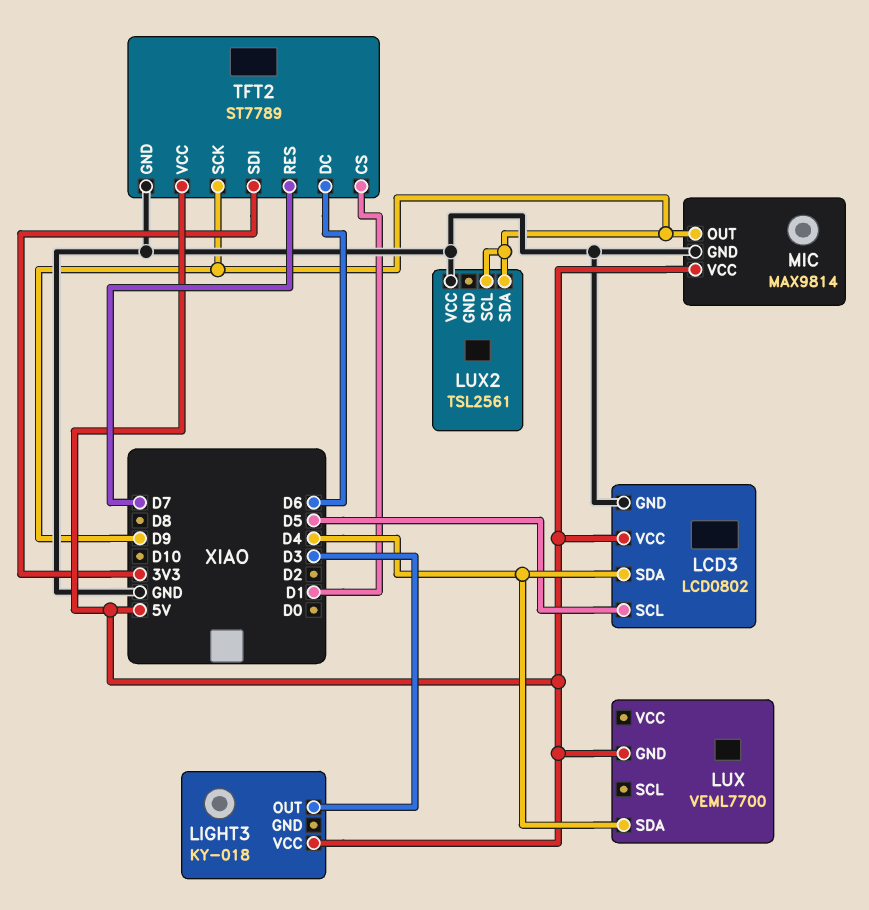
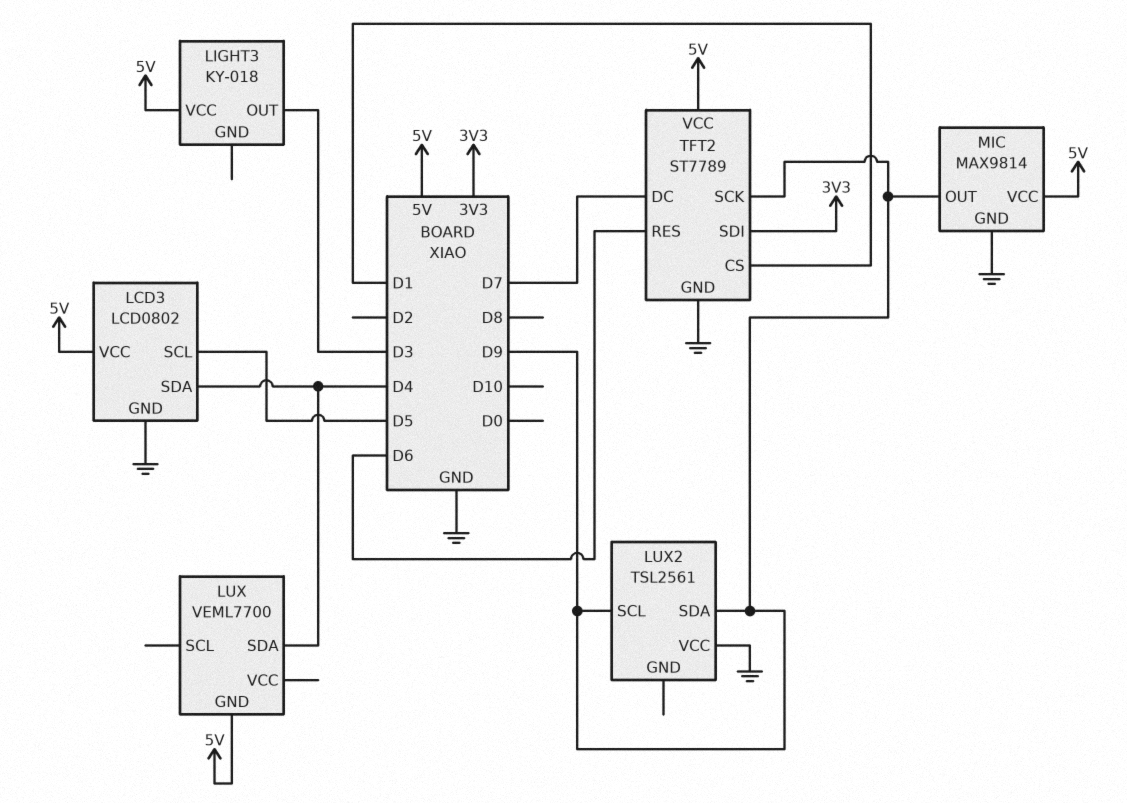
TFT2 pin DC: D6 -> D7
TFT2 pin RES: D7 -> D6

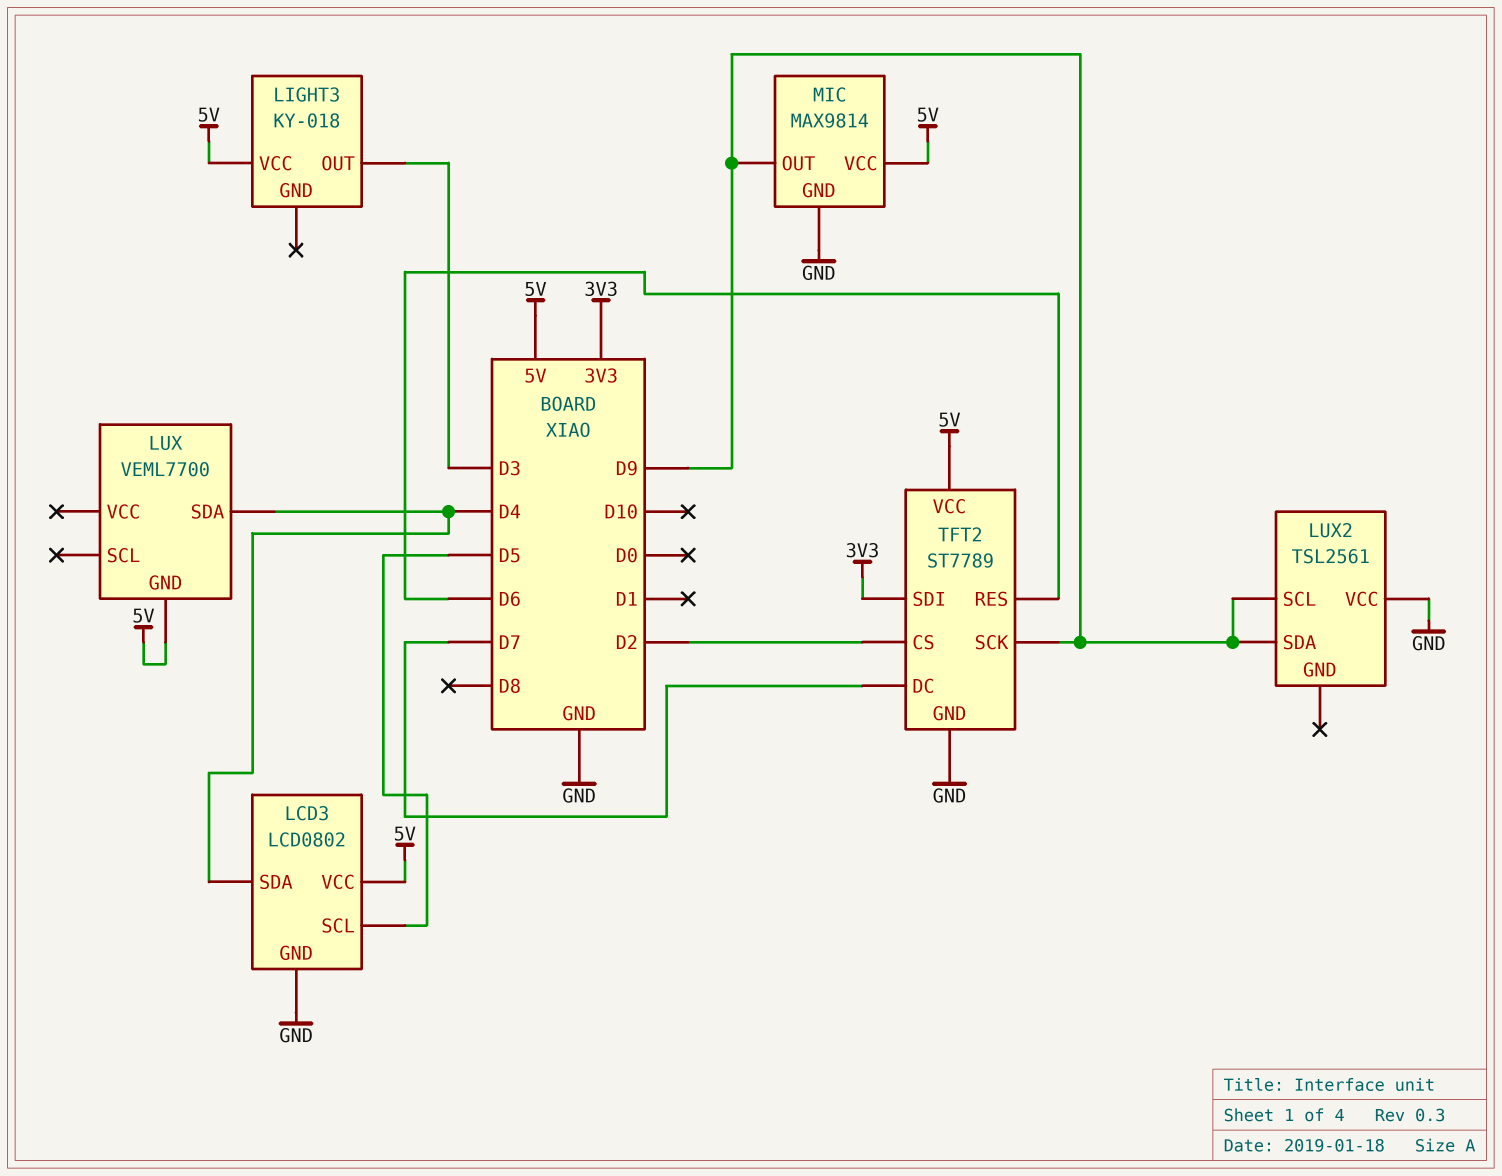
TFT2 pin CS: D1 -> D2

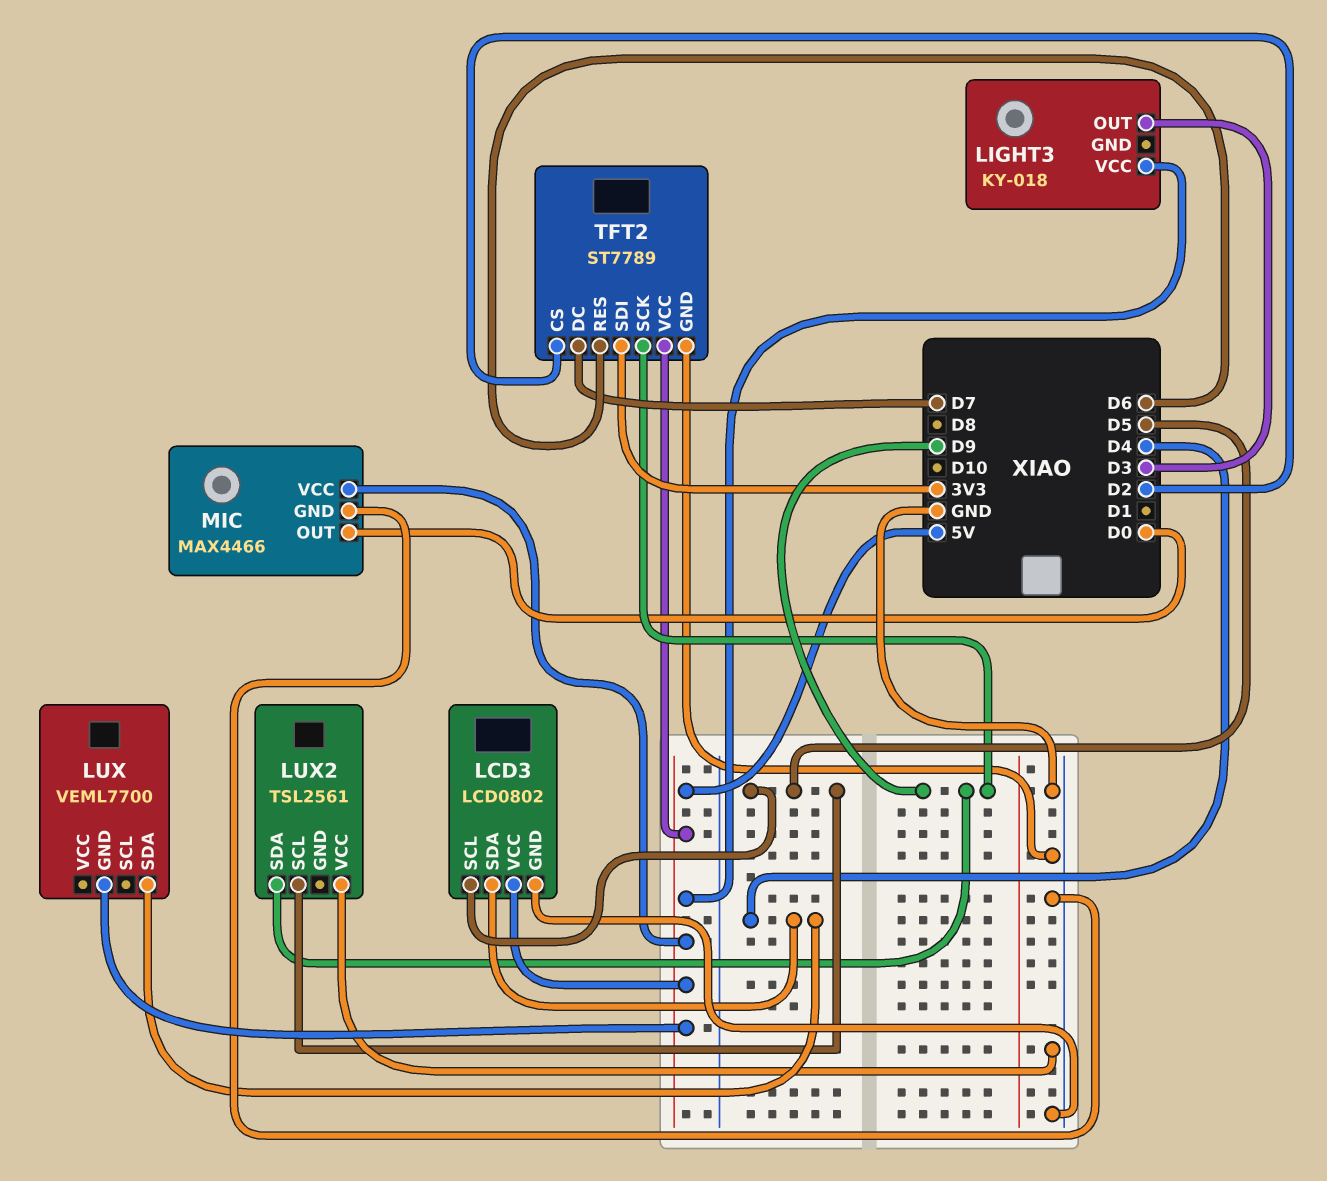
LUX2 pin SCL: D9 -> D5
MIC: MAX9814 -> MAX4466
MIC pin OUT: D9 -> D0

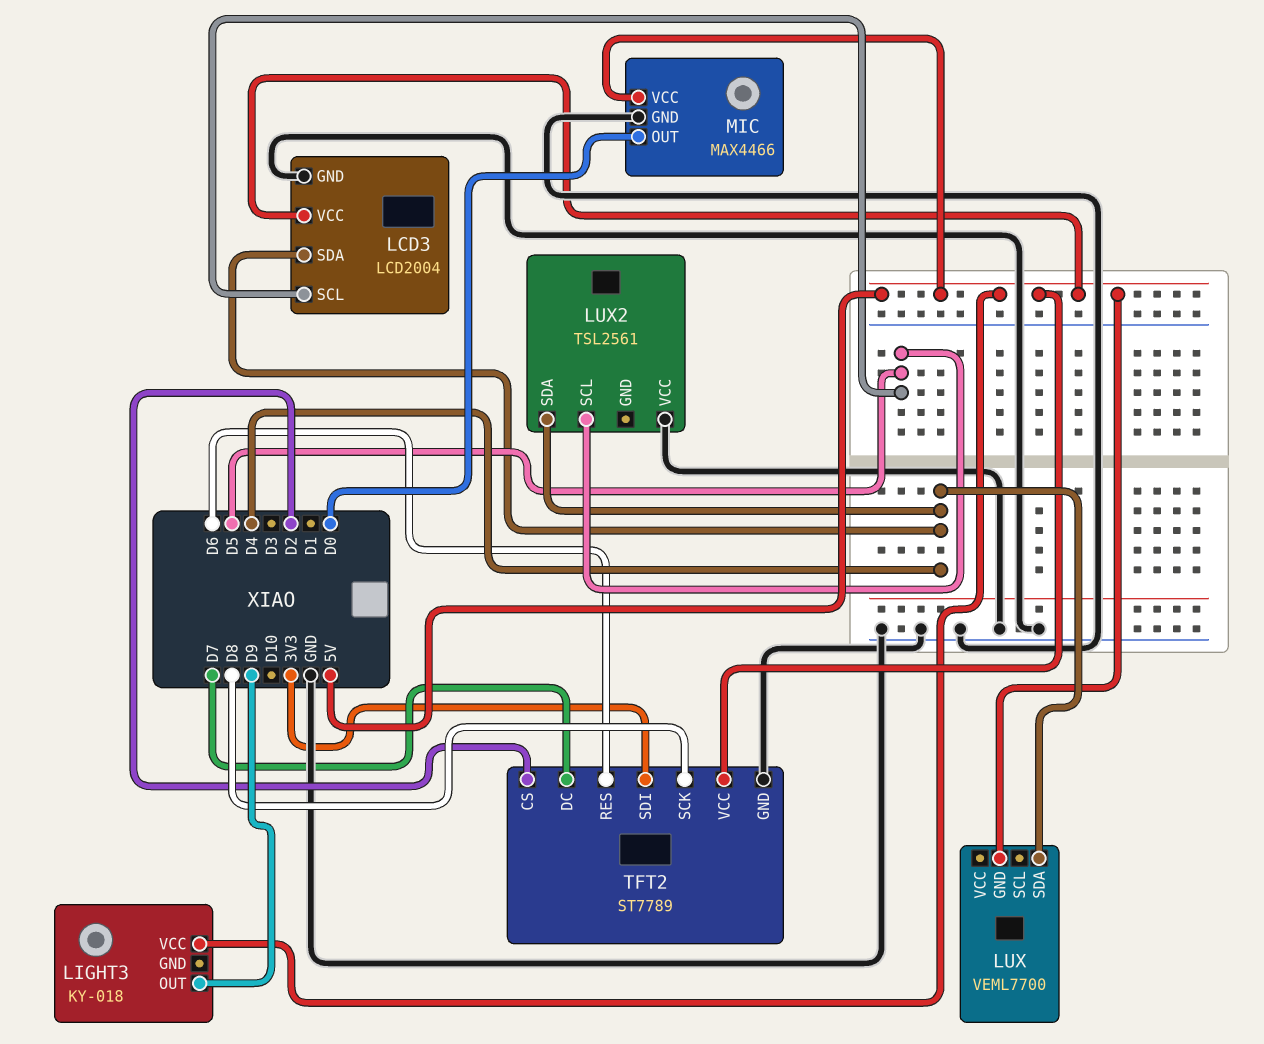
LCD3: LCD0802 -> LCD2004
LIGHT3 pin OUT: D3 -> D9
LUX2 pin SDA: D9 -> D4
TFT2 pin SCK: D9 -> D8

